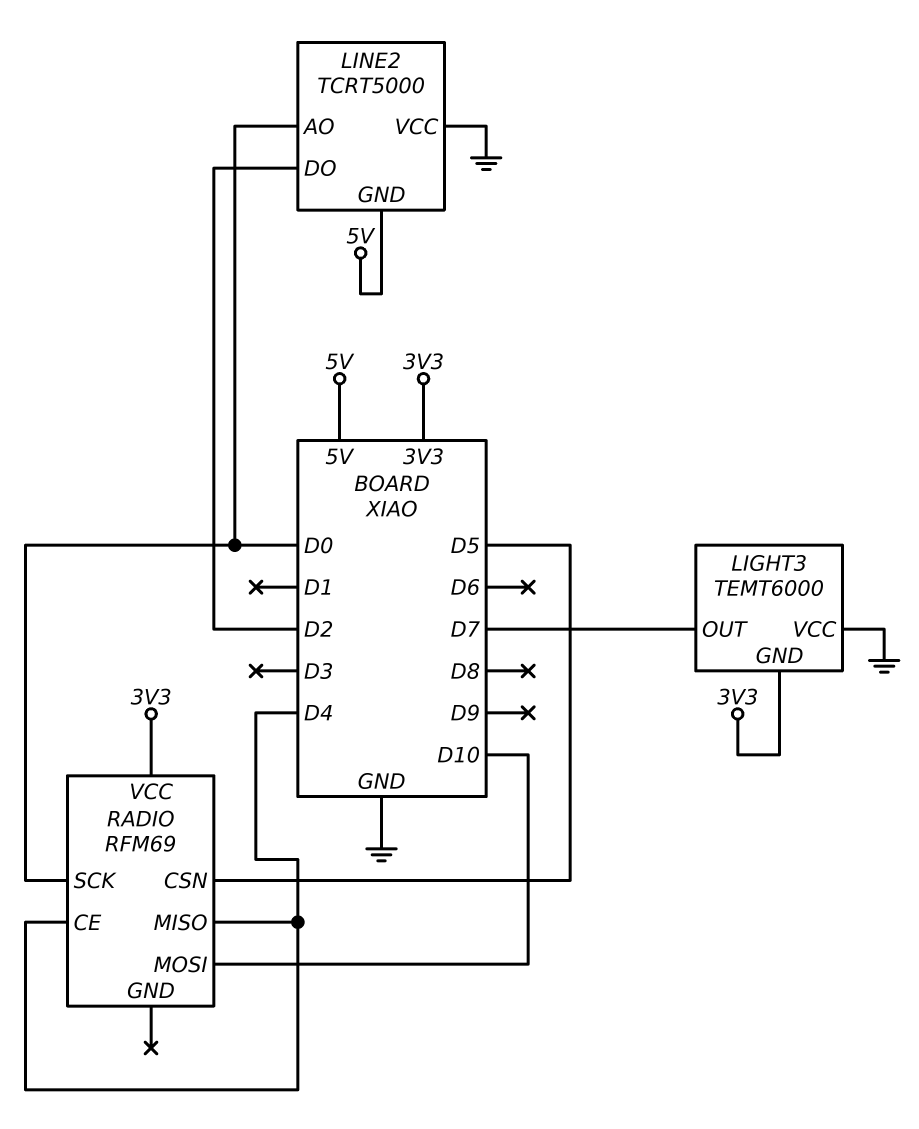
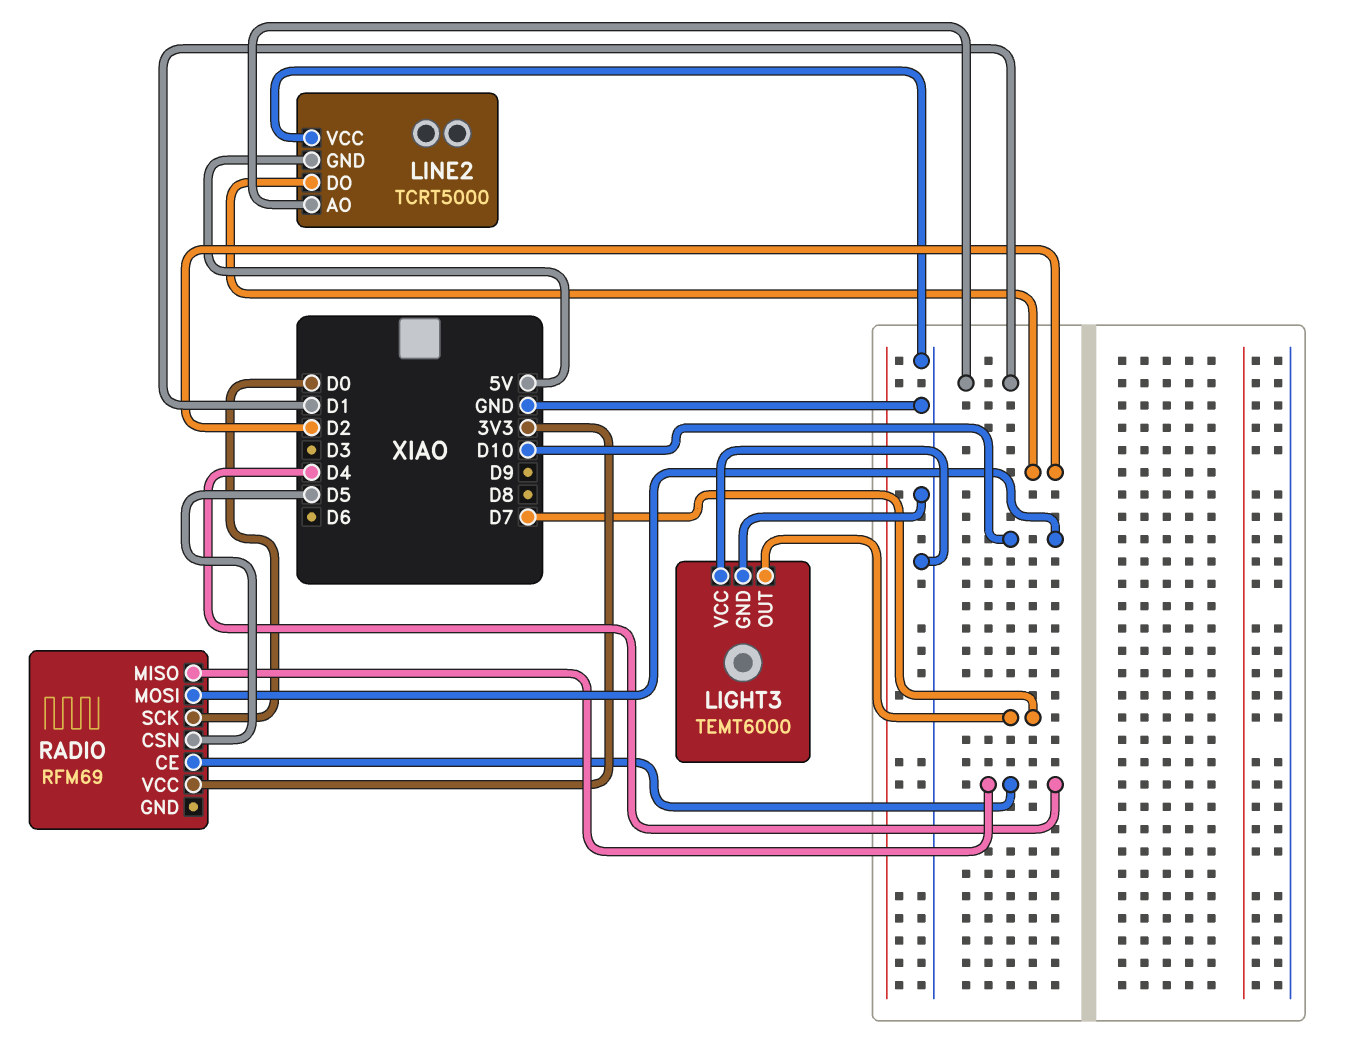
LIGHT3 pin GND: 3V3 -> GND
LINE2 pin AO: D0 -> D1

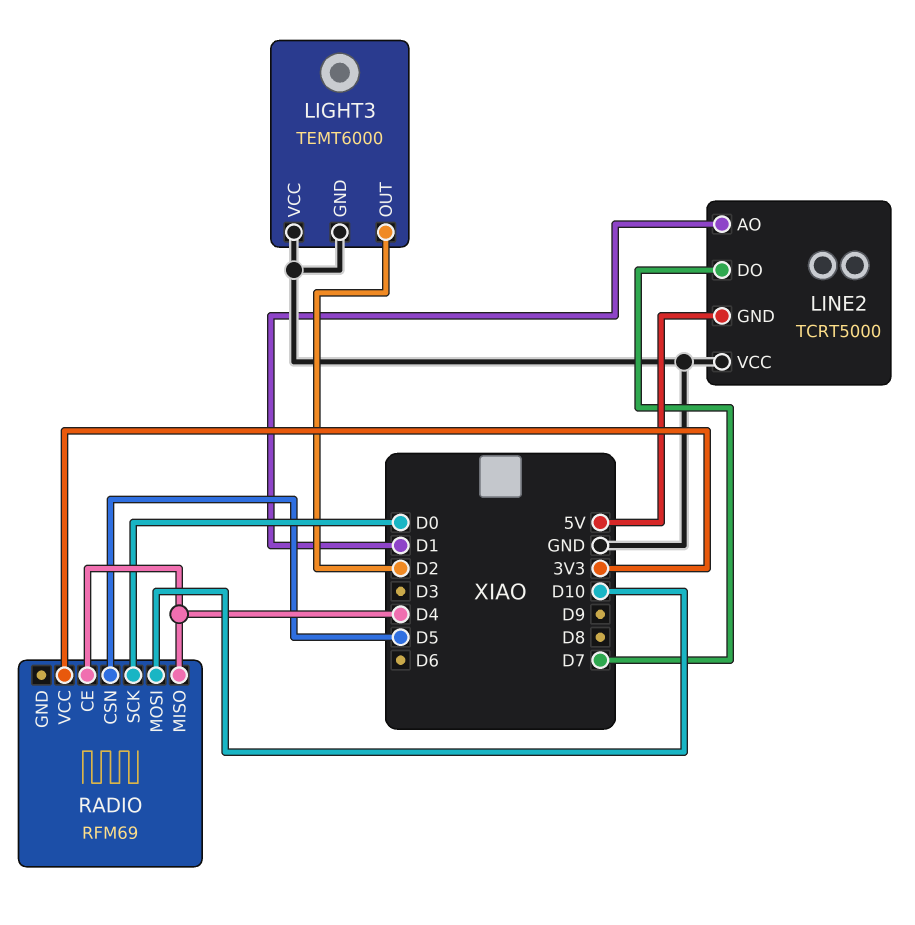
LIGHT3 pin OUT: D7 -> D2
LINE2 pin DO: D2 -> D7

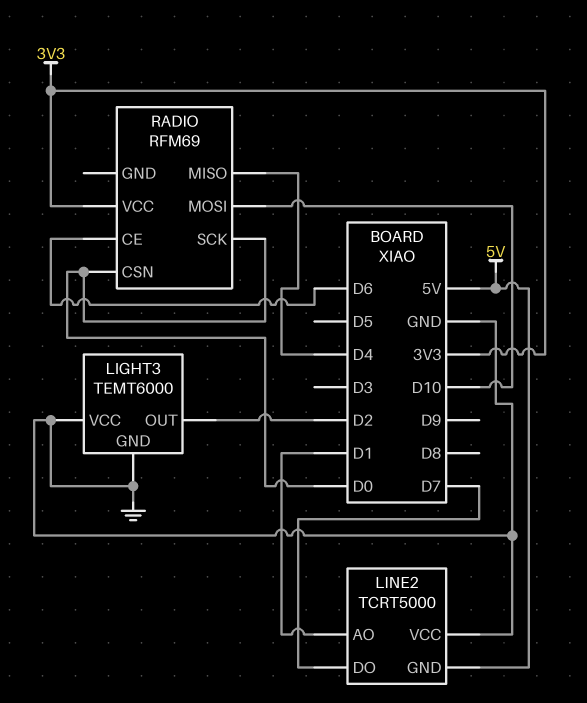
RADIO pin CE: D4 -> D6
RADIO pin CSN: D5 -> D0

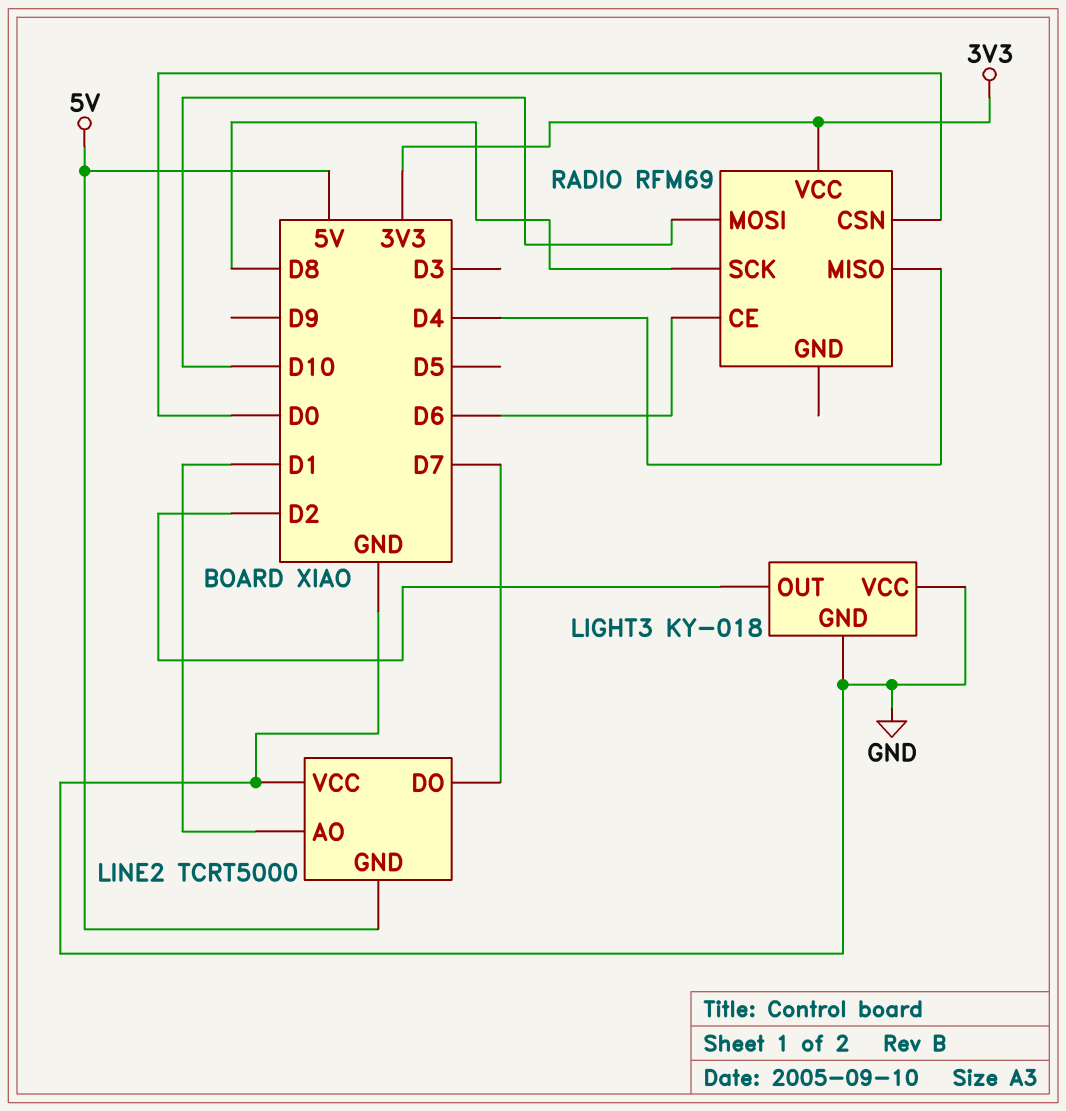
LIGHT3: TEMT6000 -> KY-018
RADIO pin SCK: D0 -> D8

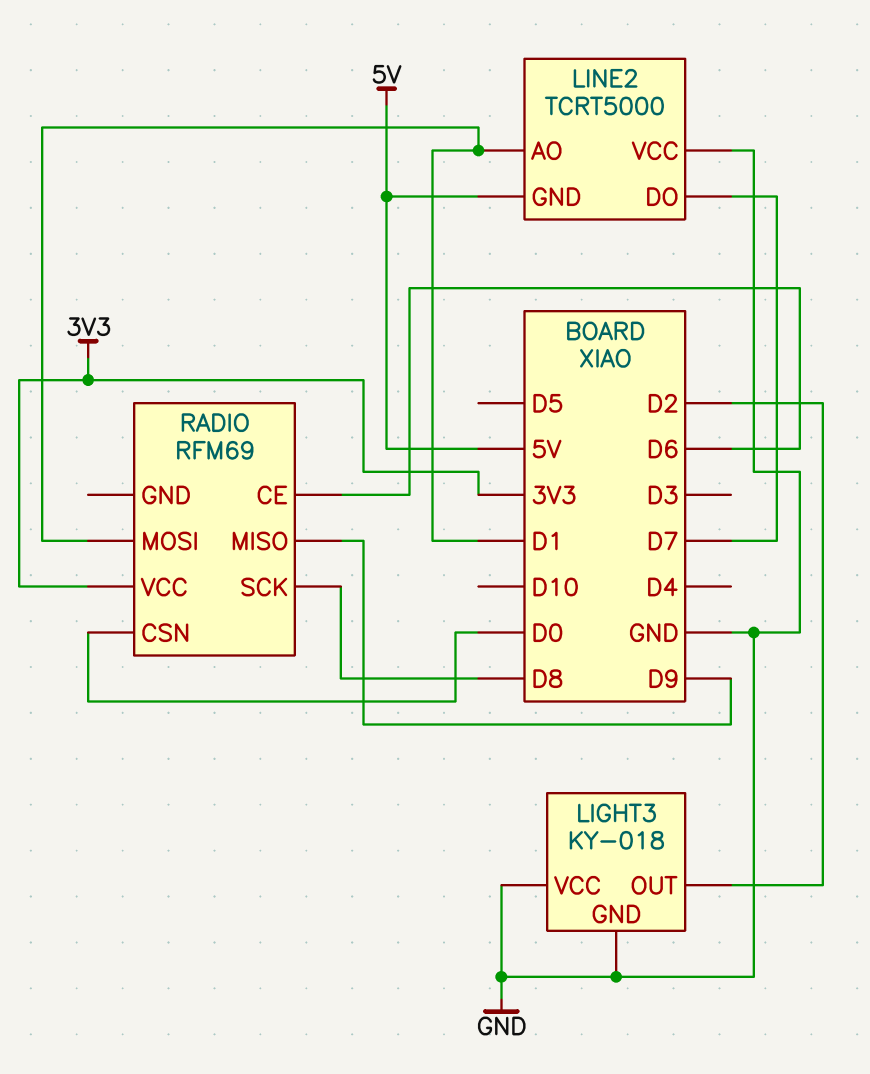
RADIO pin MISO: D4 -> D9
RADIO pin MOSI: D10 -> D1

